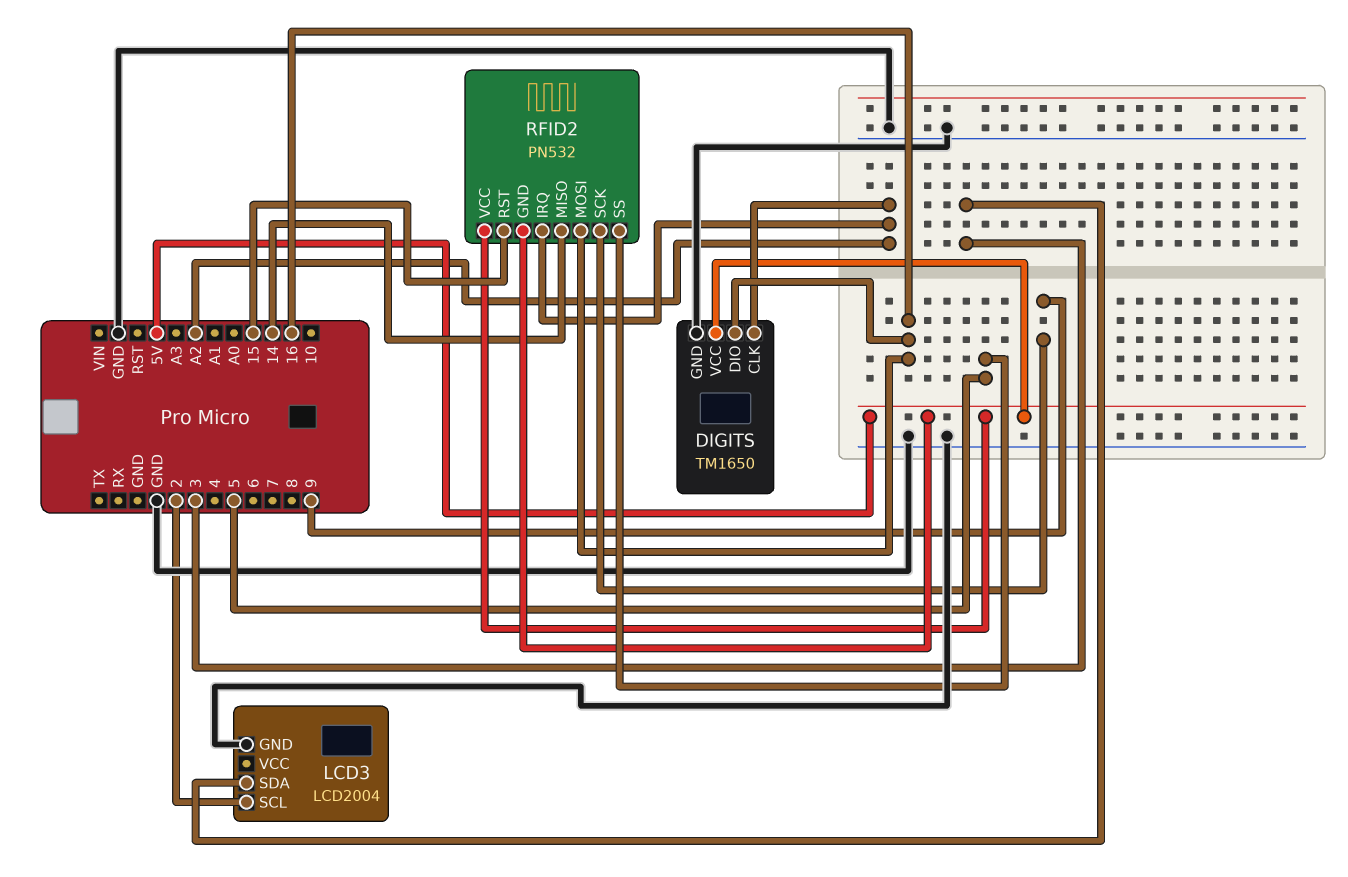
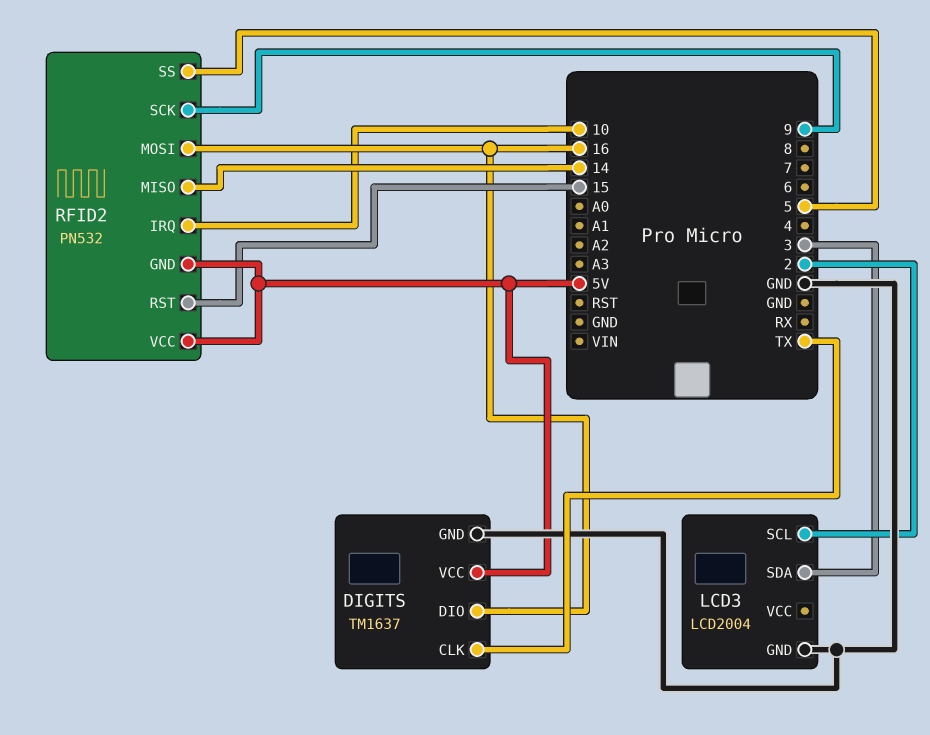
DIGITS: TM1650 -> TM1637
DIGITS pin CLK: A2 -> TX
RFID2 pin IRQ: A2 -> 10

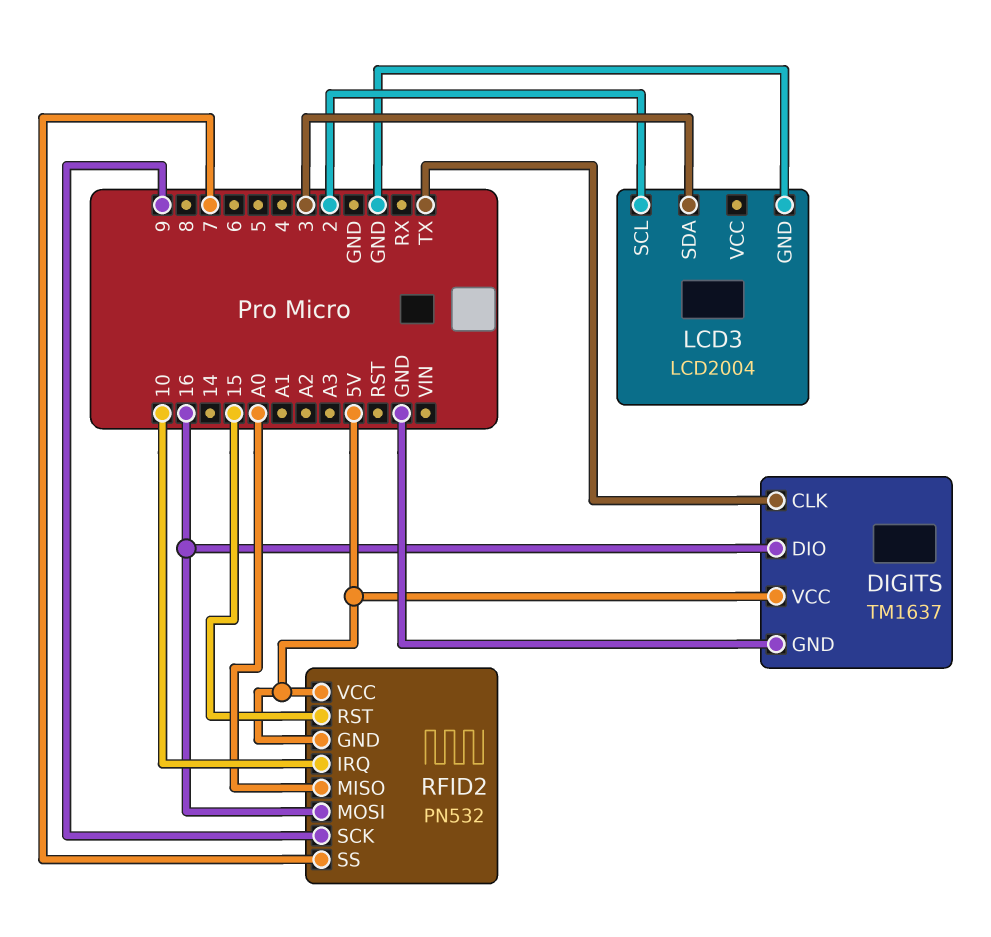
RFID2 pin MISO: 14 -> A0
RFID2 pin SS: 5 -> 7

